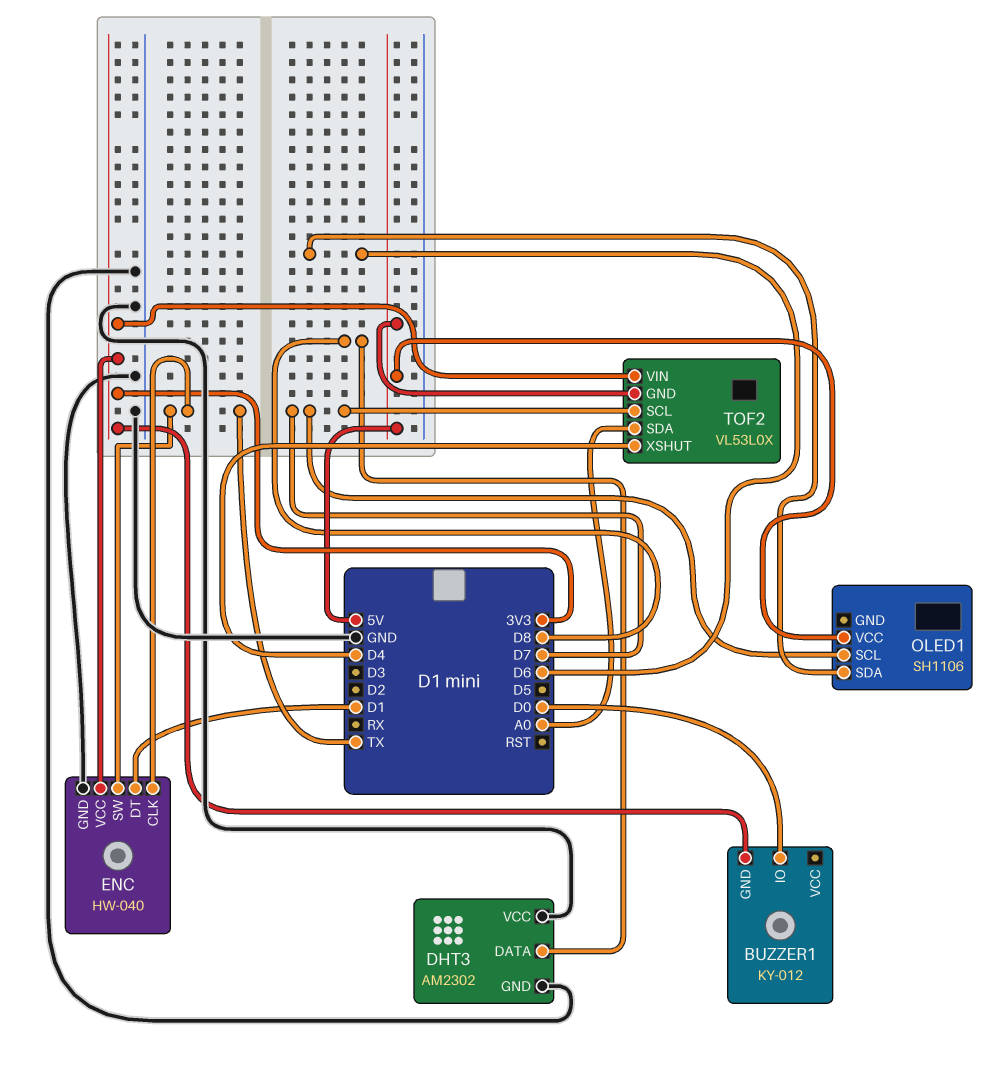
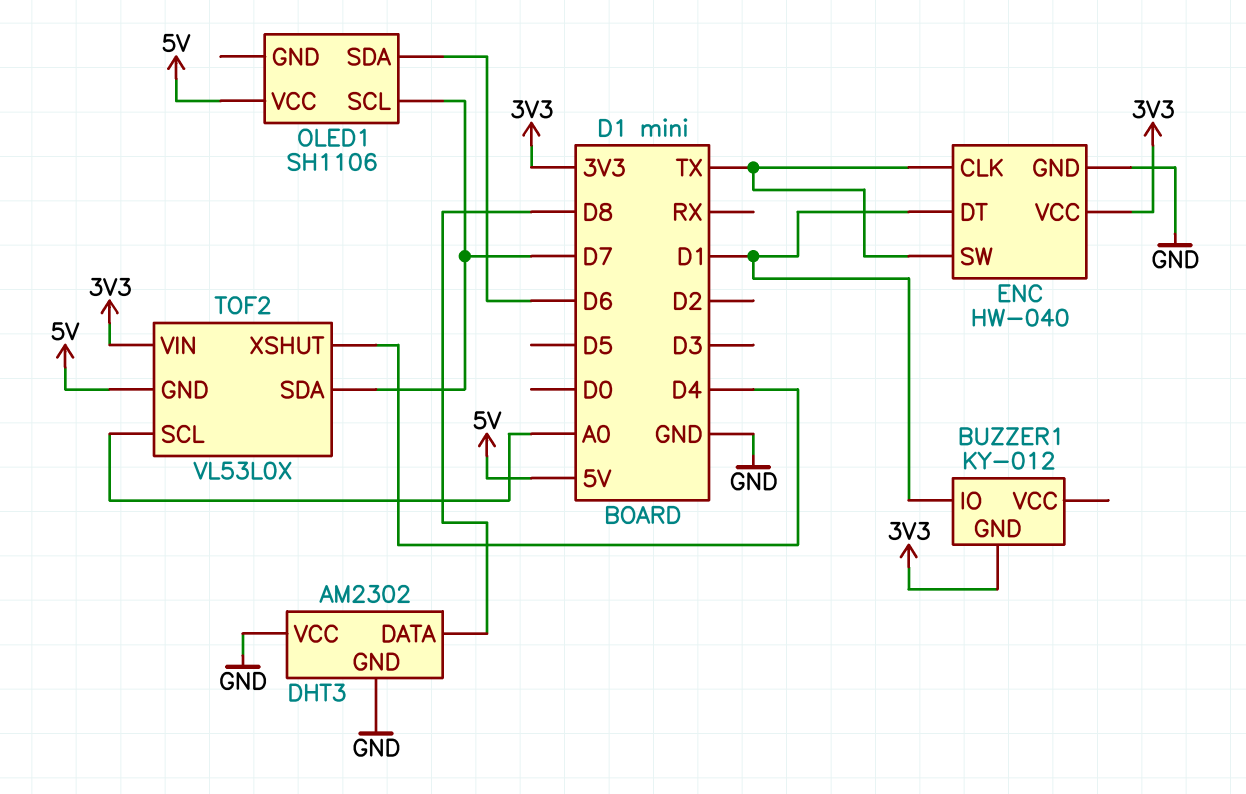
BUZZER1 pin IO: D0 -> D1
TOF2 pin SCL: D7 -> A0
TOF2 pin SDA: A0 -> D7

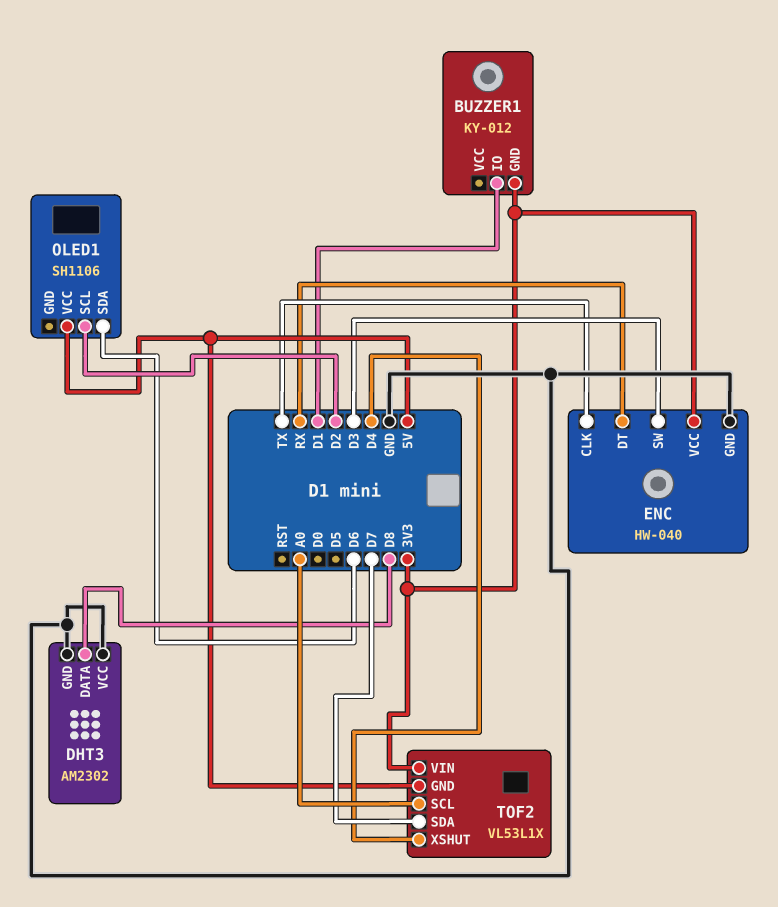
ENC pin DT: D1 -> RX
ENC pin SW: TX -> D3
OLED1 pin SCL: D7 -> D2
TOF2: VL53L0X -> VL53L1X

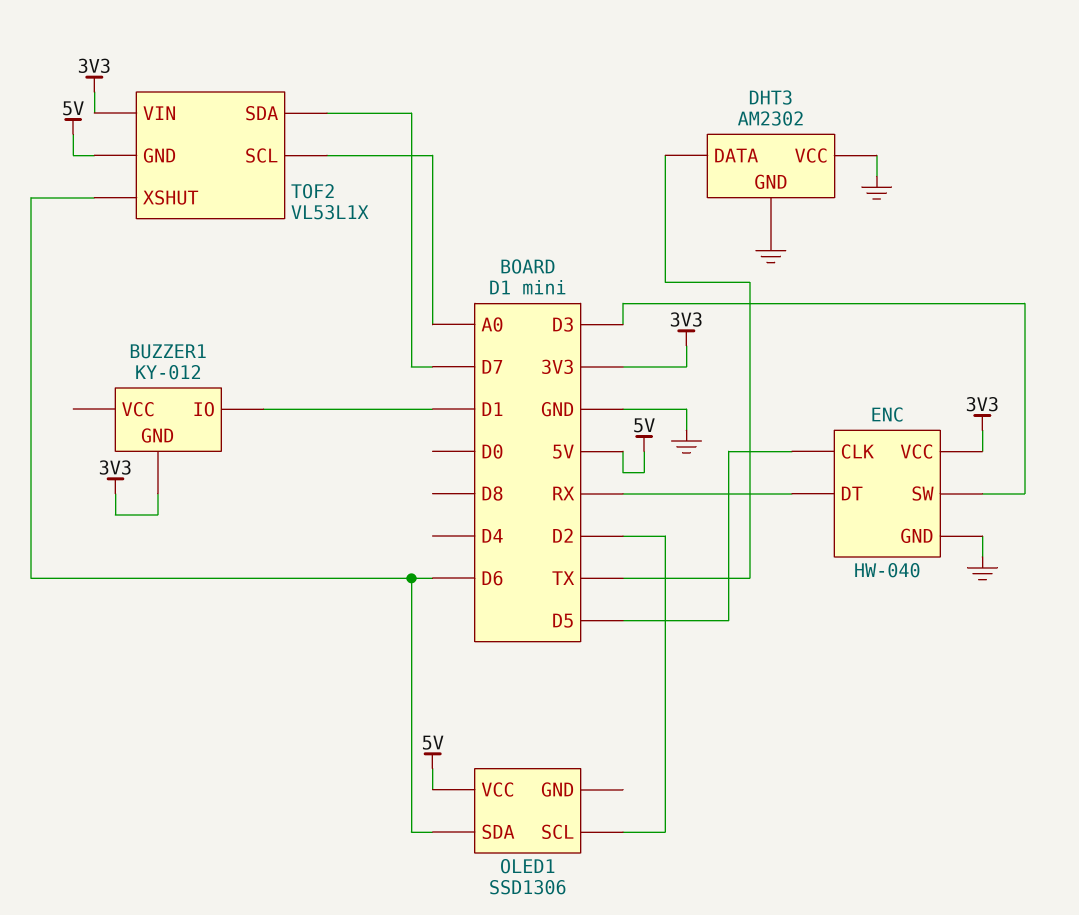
DHT3 pin DATA: D8 -> TX
ENC pin CLK: TX -> D5
OLED1: SH1106 -> SSD1306
TOF2 pin XSHUT: D4 -> D6

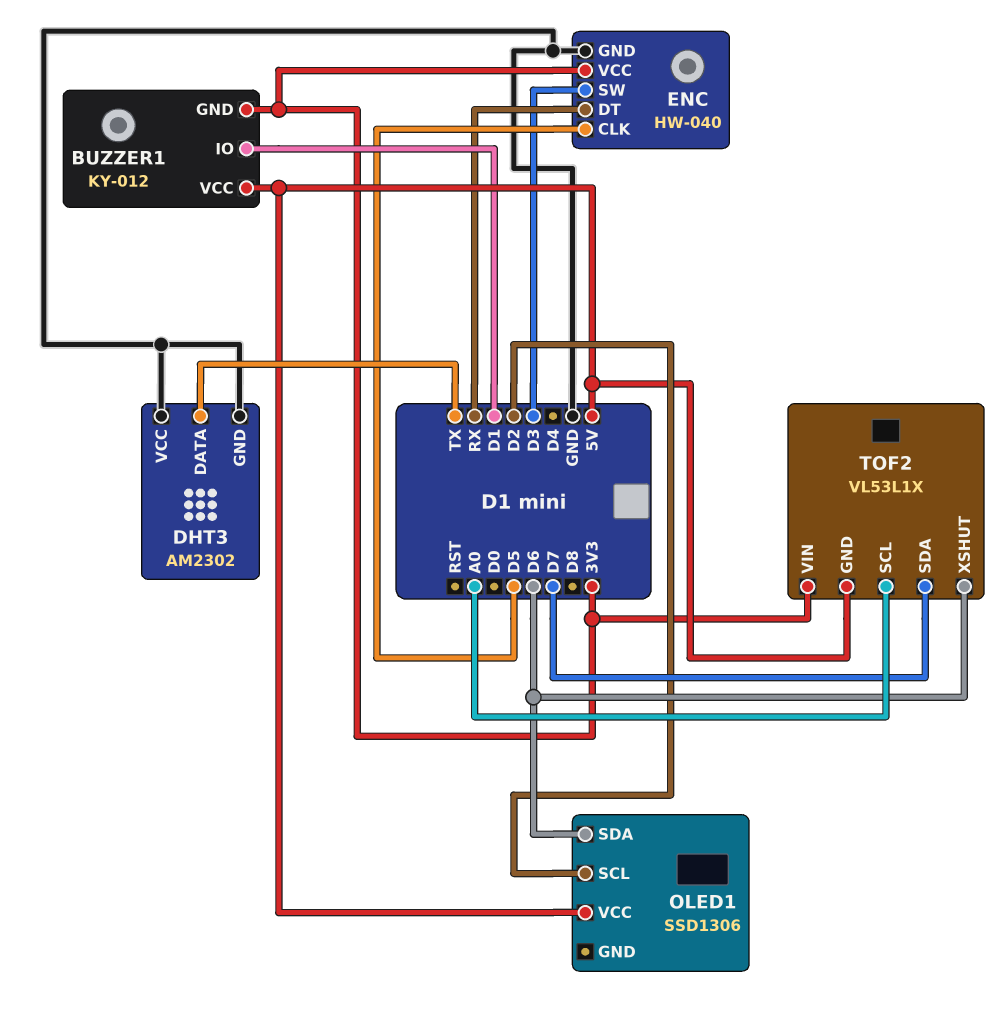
BUZZER1 pin VCC: none -> 5V

